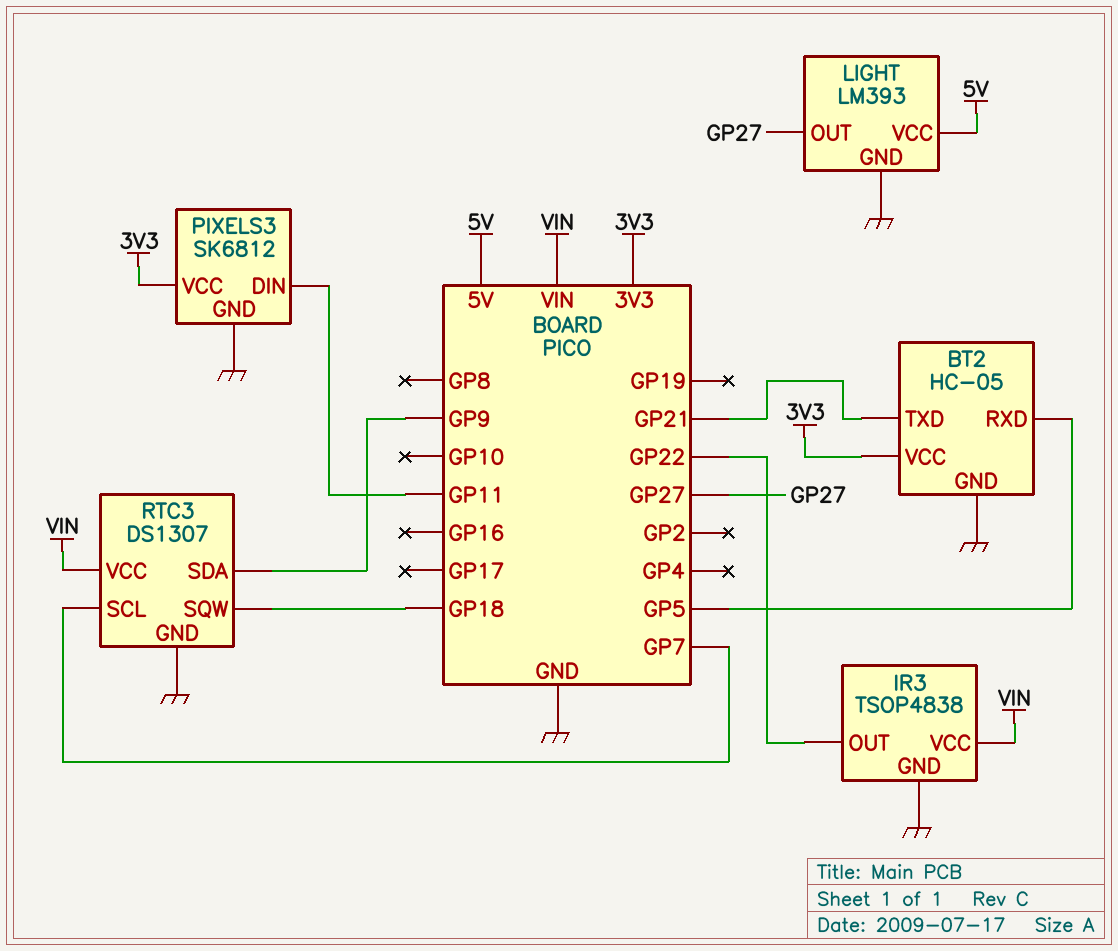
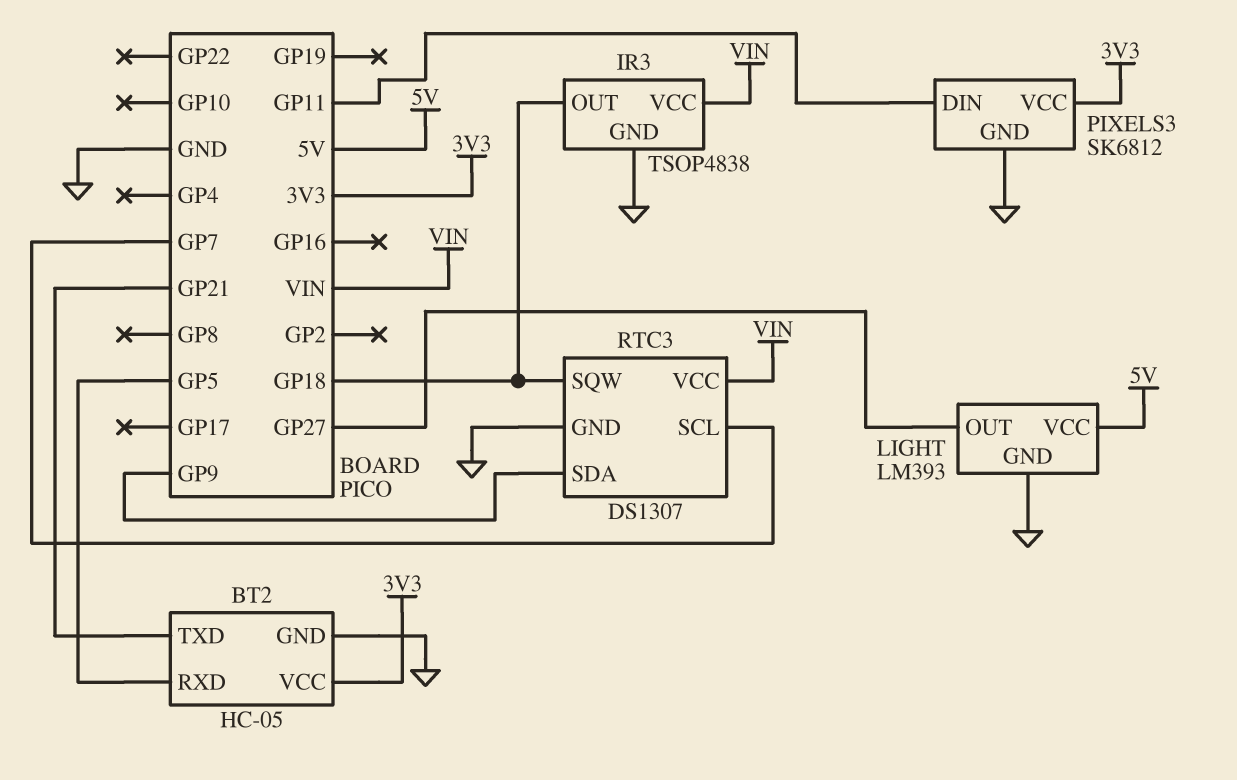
IR3 pin OUT: GP22 -> GP18

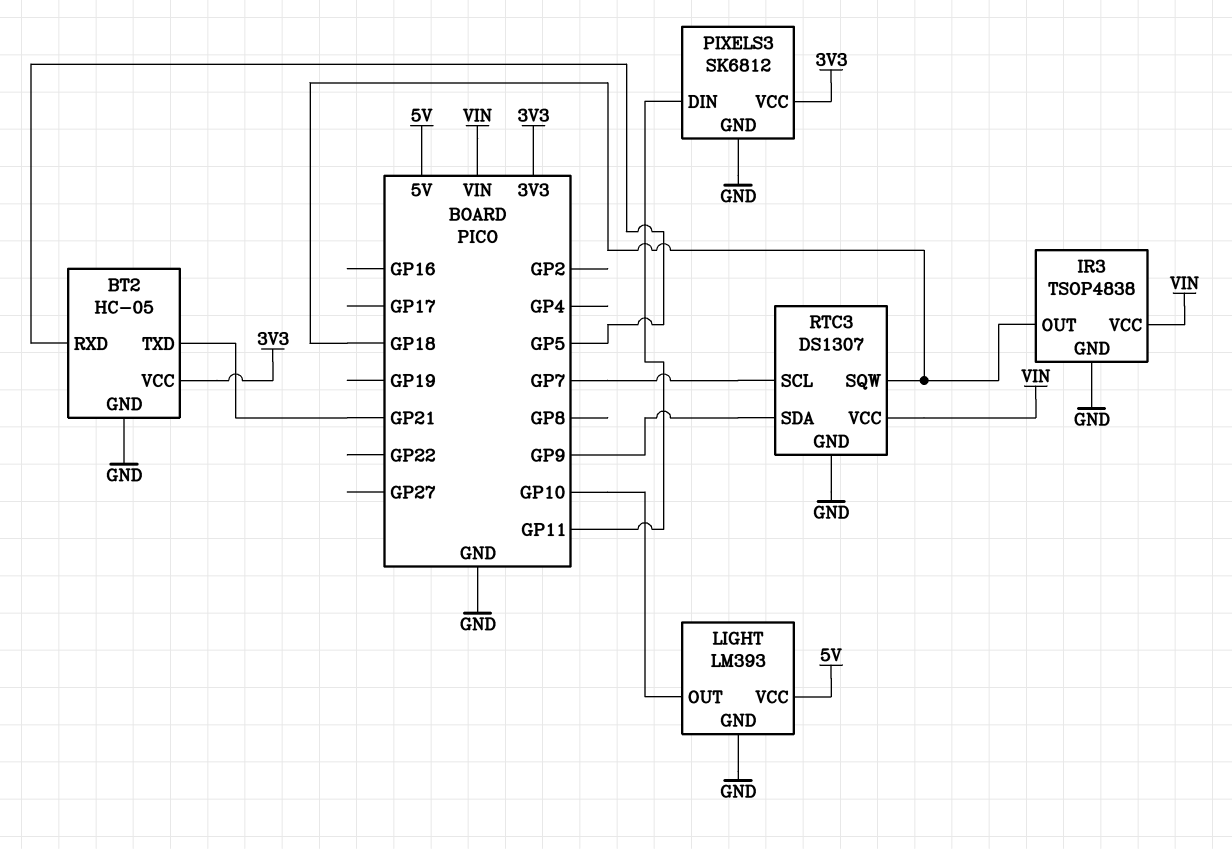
LIGHT pin OUT: GP27 -> GP10

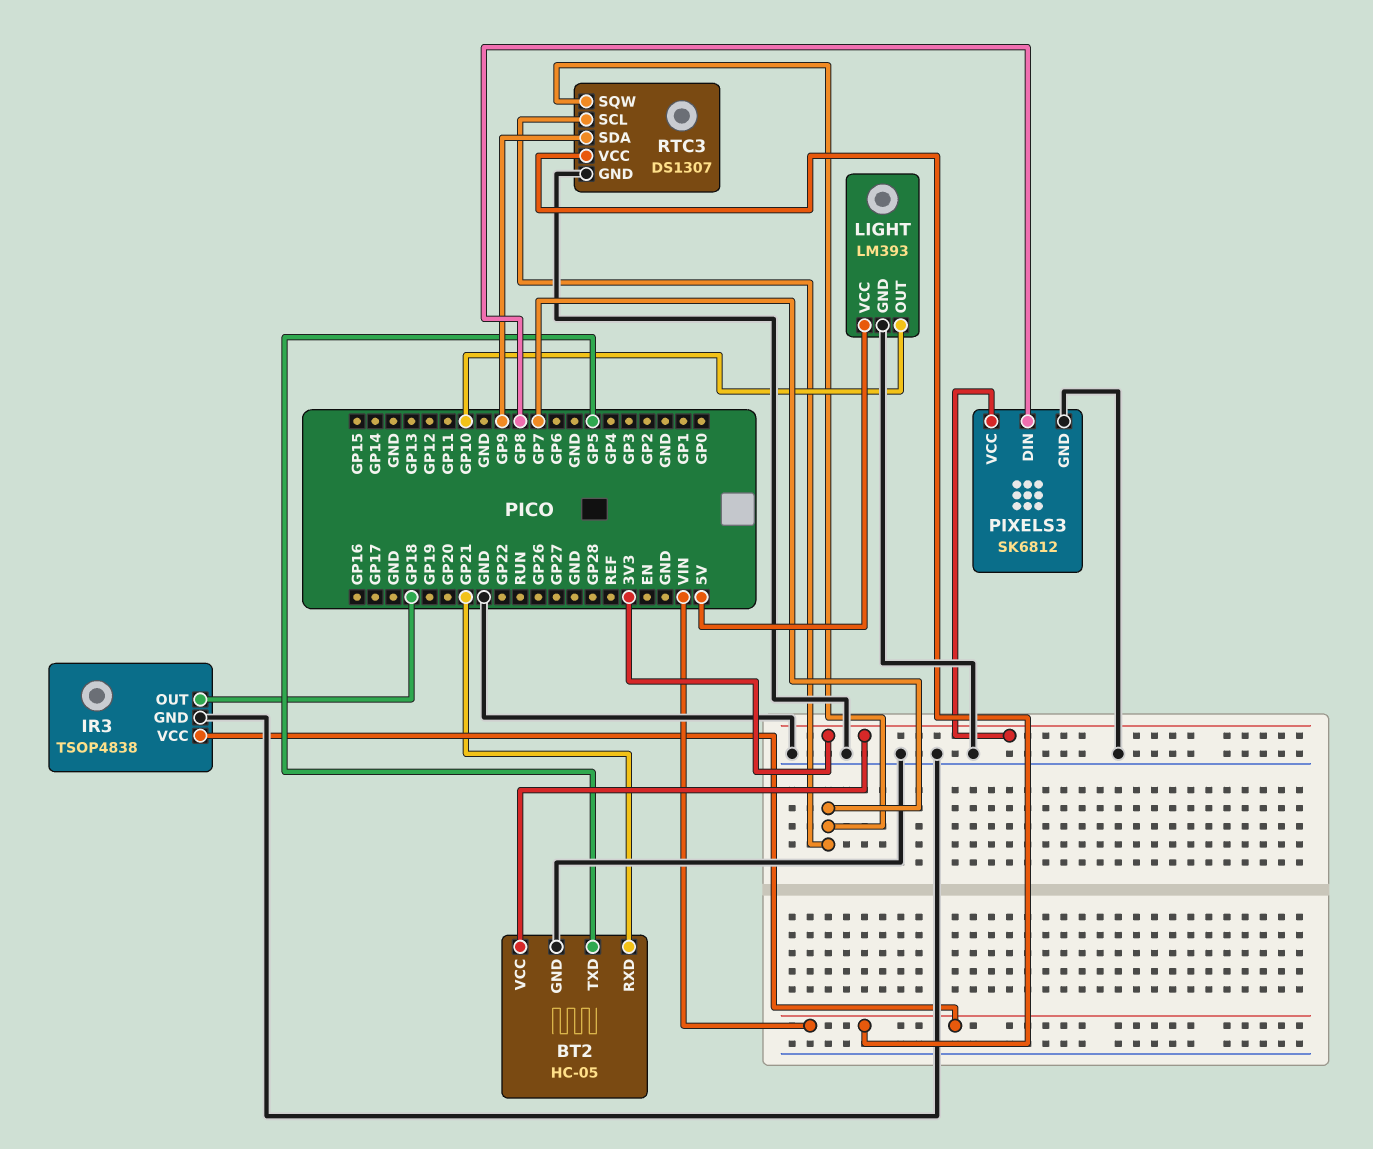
BT2 pin RXD: GP5 -> GP21
BT2 pin TXD: GP21 -> GP5
PIXELS3 pin DIN: GP11 -> GP8
RTC3 pin SQW: GP18 -> GP7

